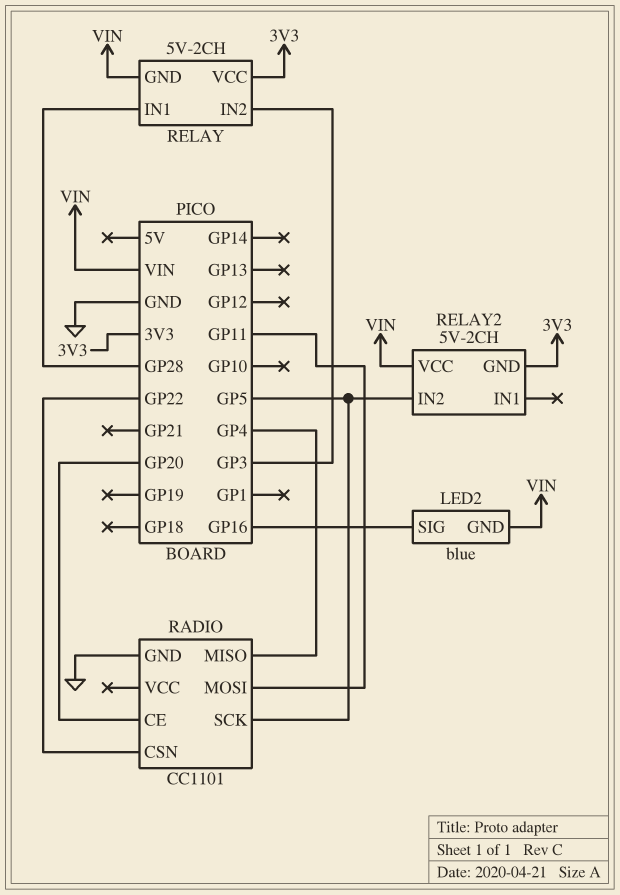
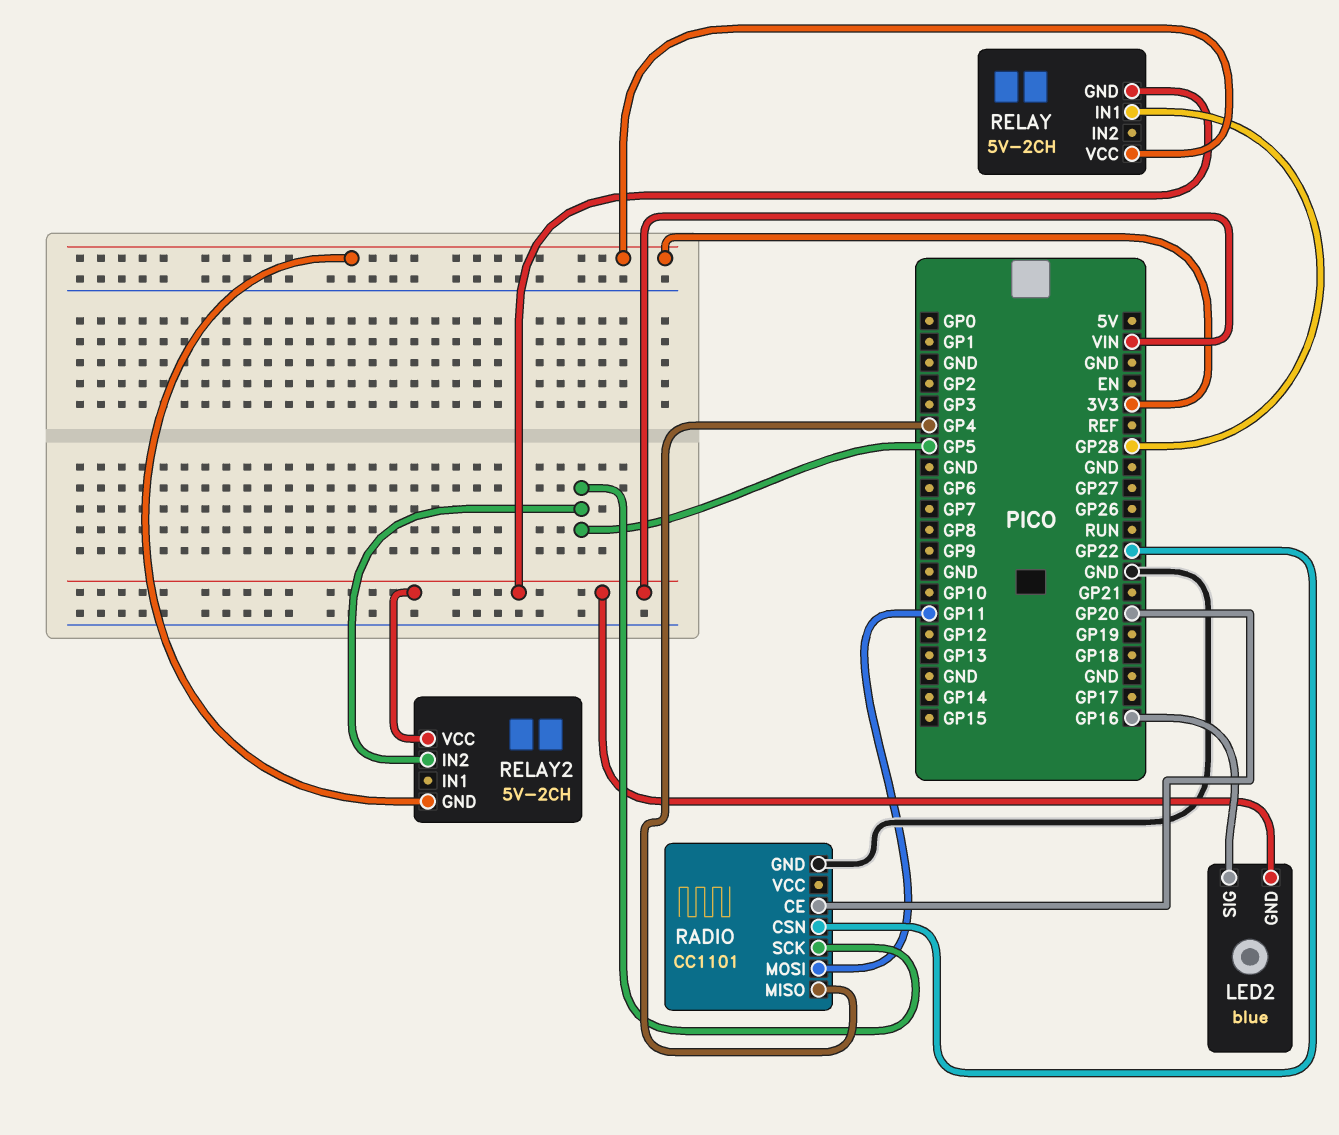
RELAY pin IN2: GP3 -> none

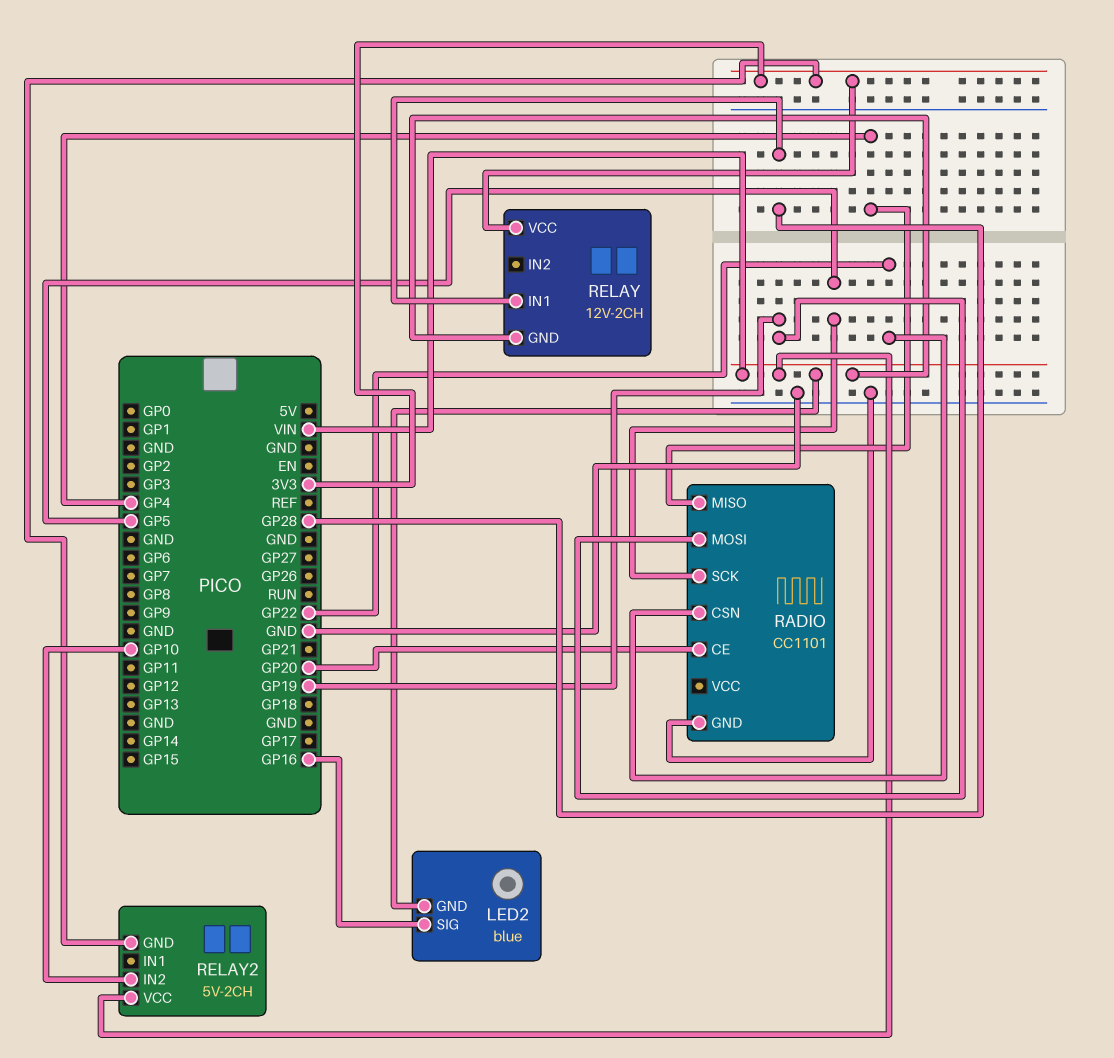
RADIO pin MOSI: GP11 -> GP19
RELAY: 5V-2CH -> 12V-2CH
RELAY2 pin IN2: GP5 -> GP10

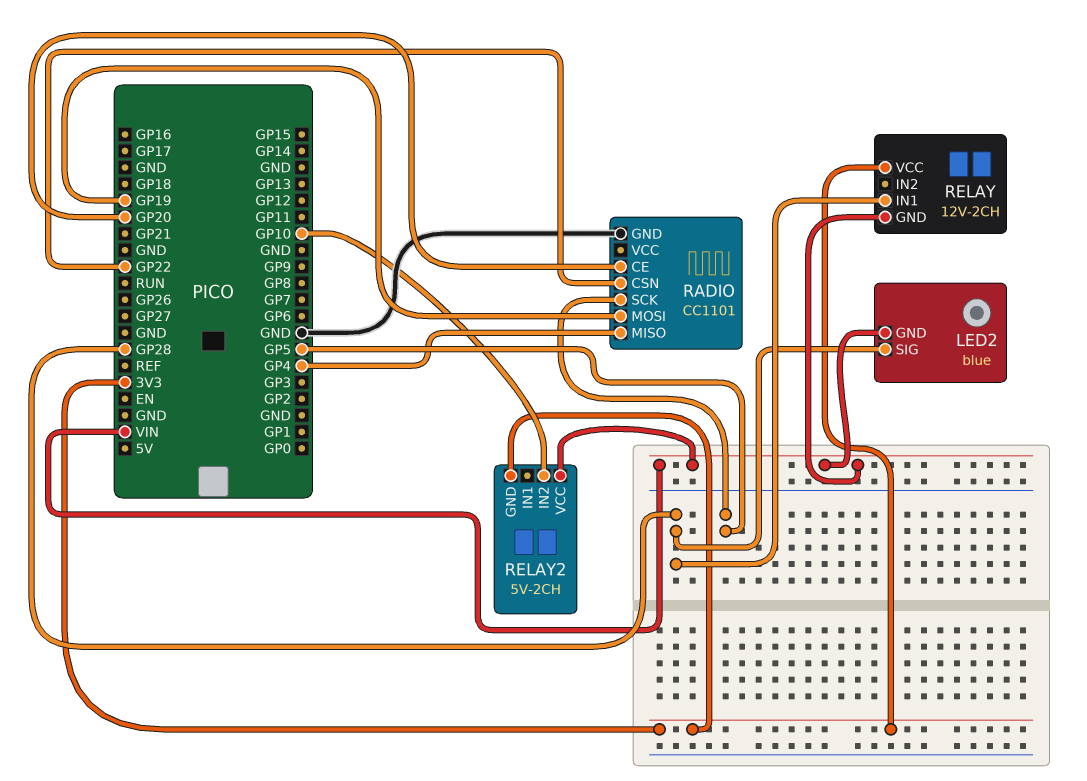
LED2 pin SIG: GP16 -> GP28

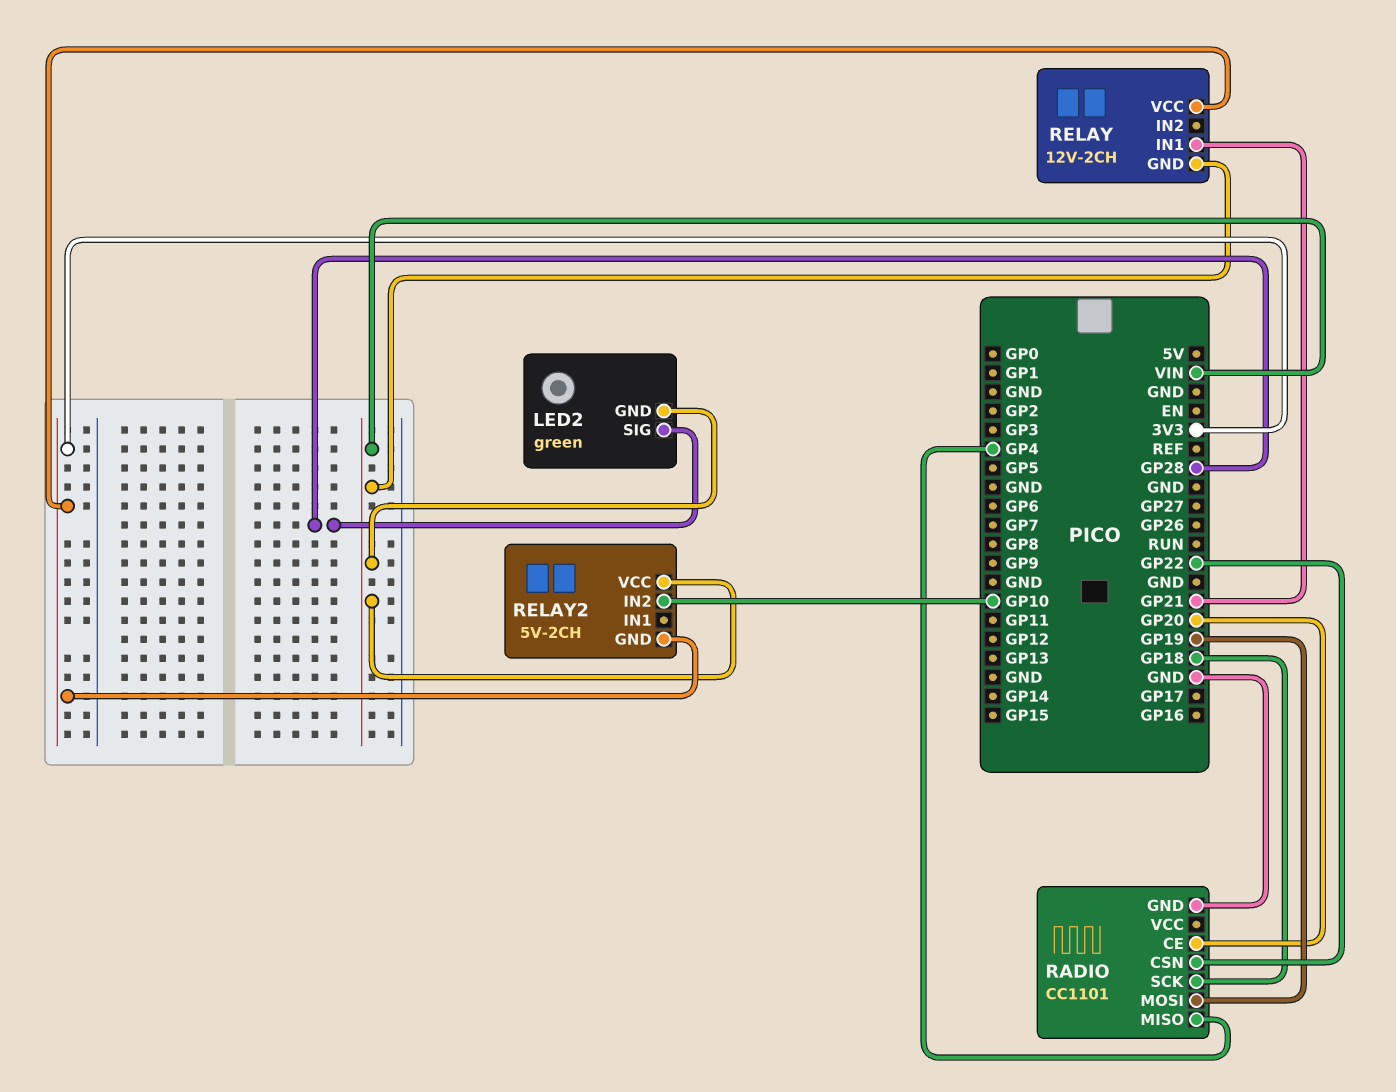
LED2: blue -> green
RADIO pin SCK: GP5 -> GP18
RELAY pin IN1: GP28 -> GP21

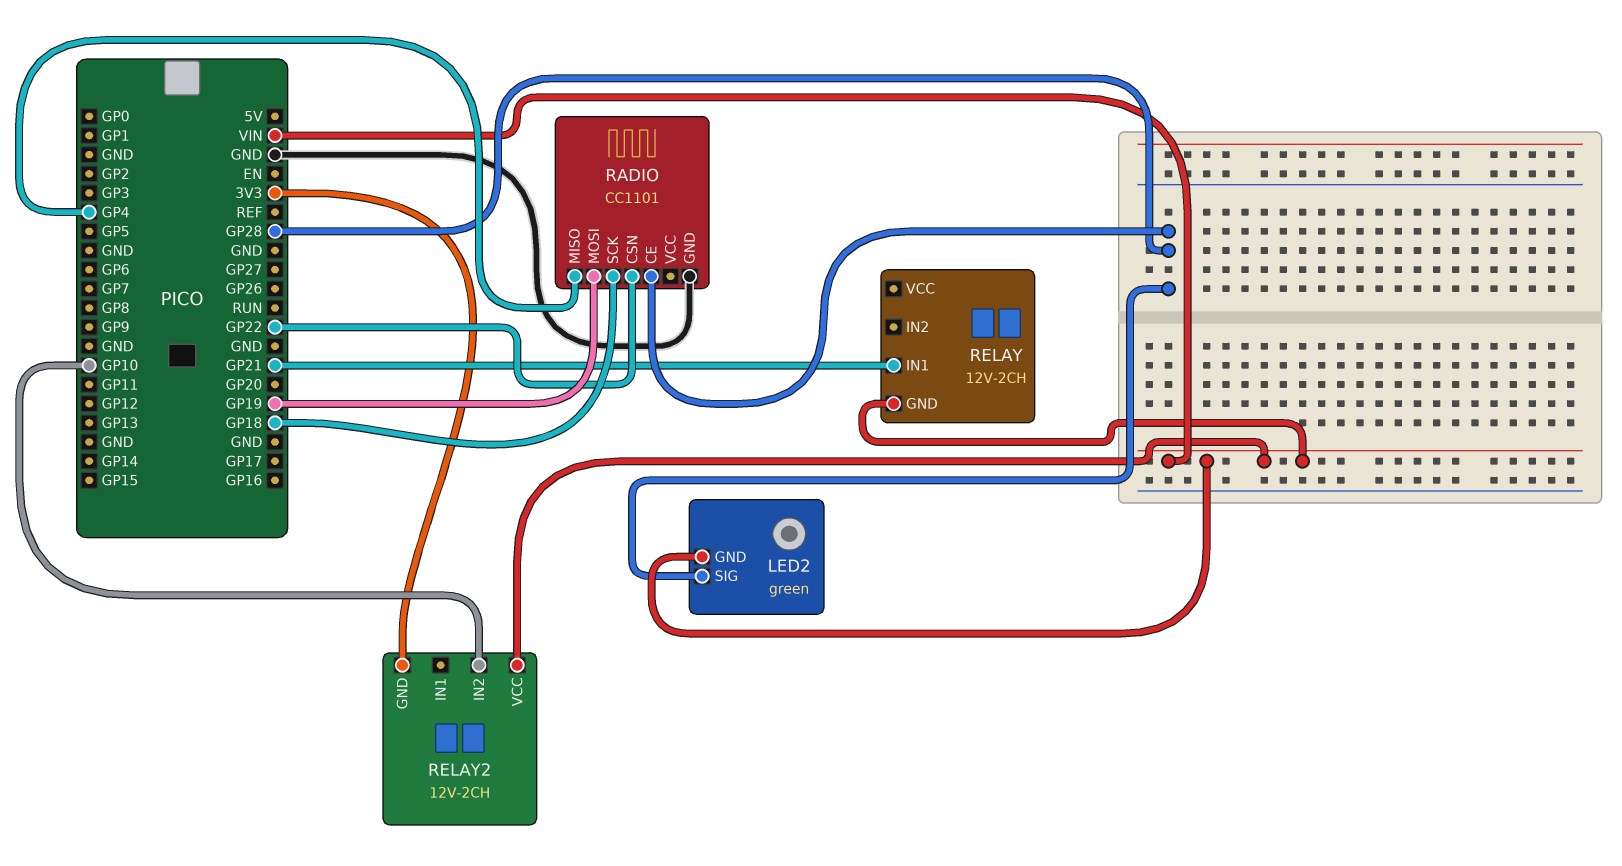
RADIO pin CE: GP20 -> GP28
RELAY pin VCC: 3V3 -> none
RELAY2: 5V-2CH -> 12V-2CH

